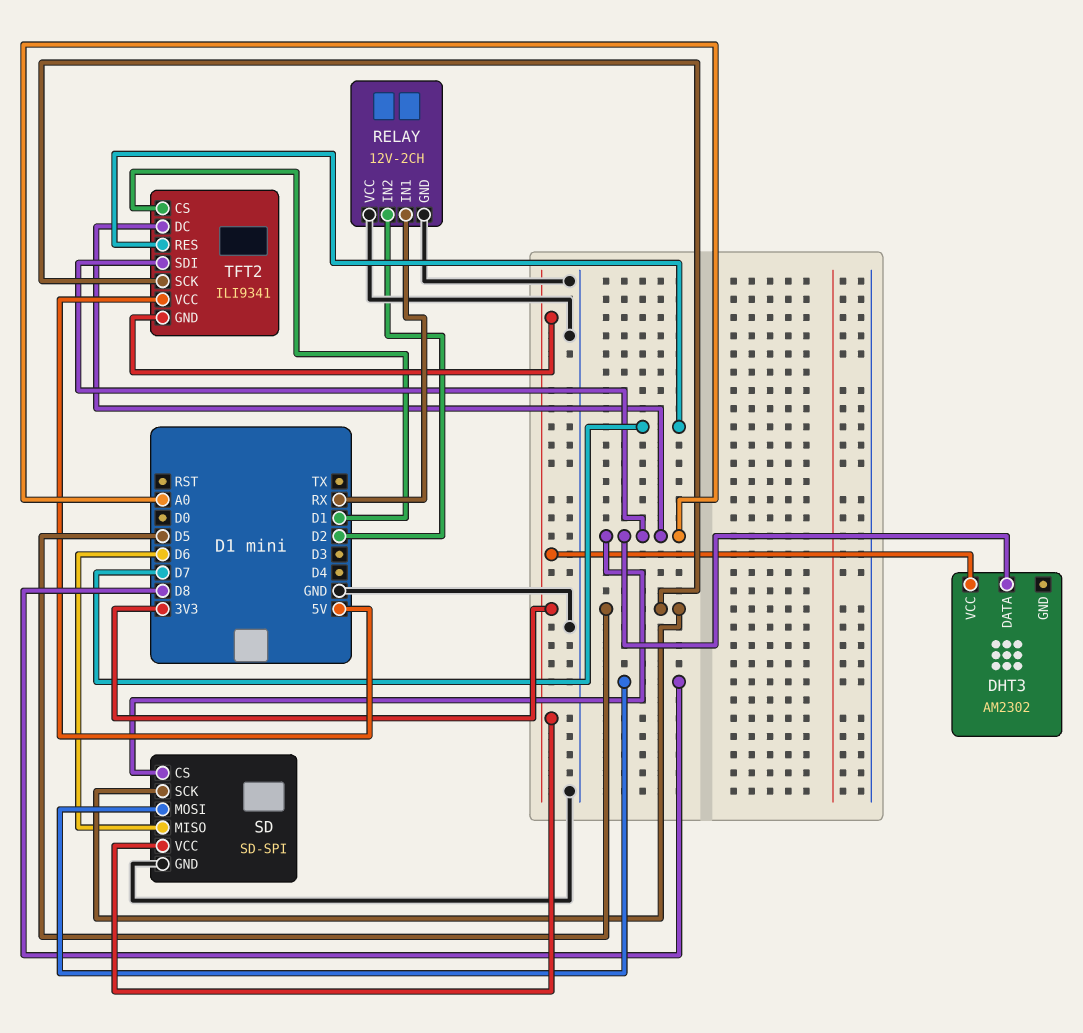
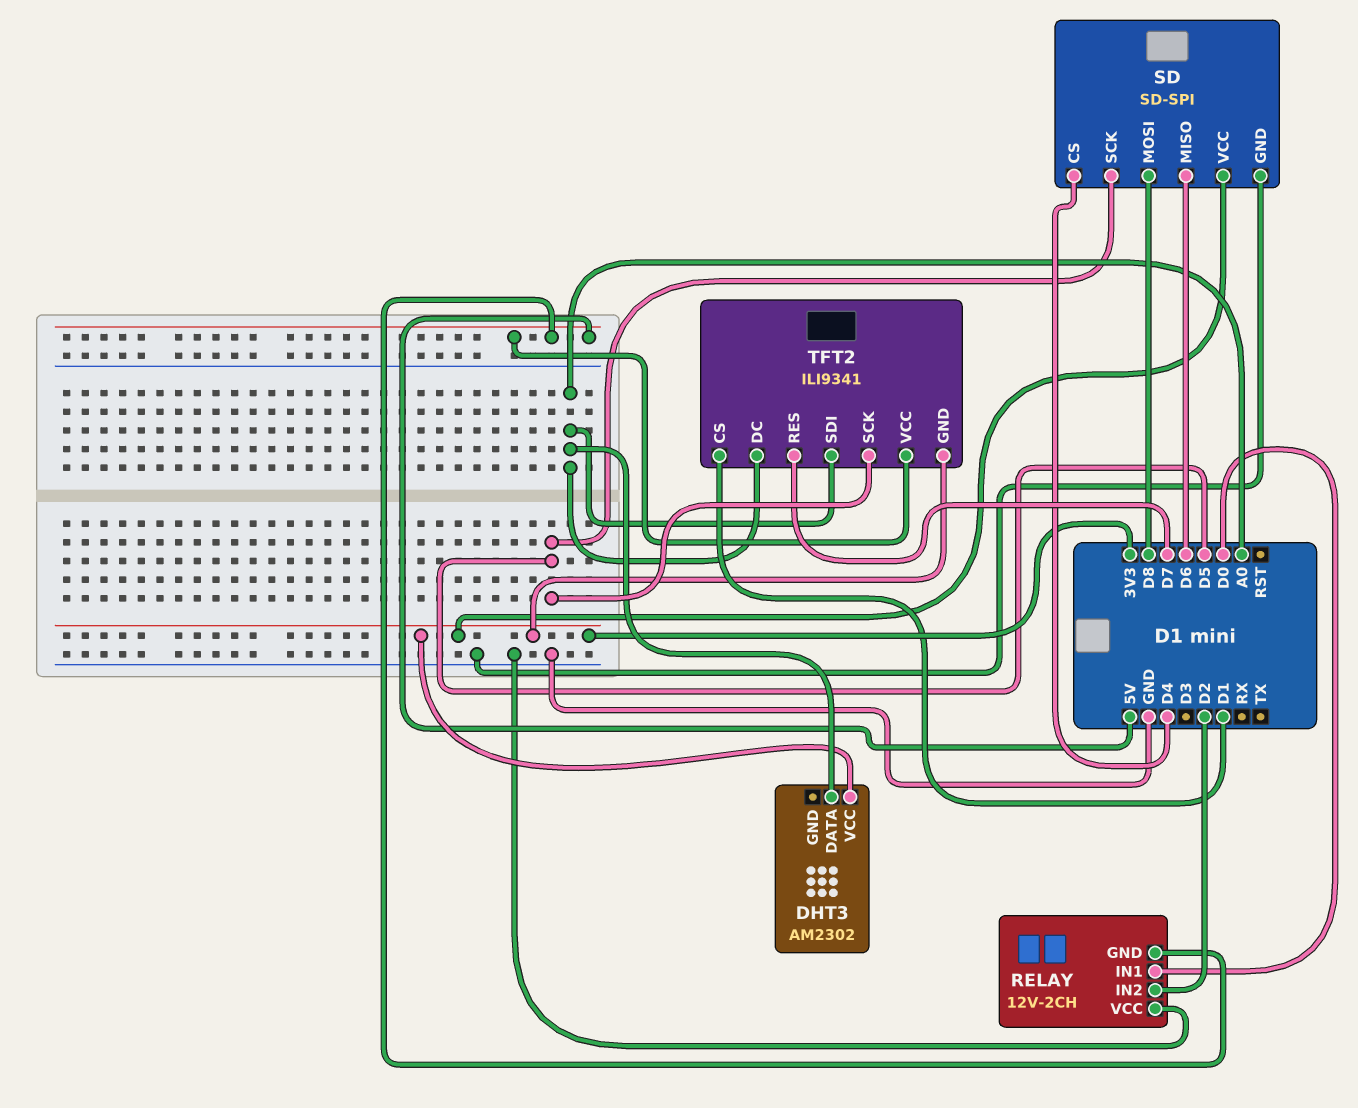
RELAY pin GND: GND -> 5V
RELAY pin IN1: RX -> D0
SD pin CS: A0 -> D4

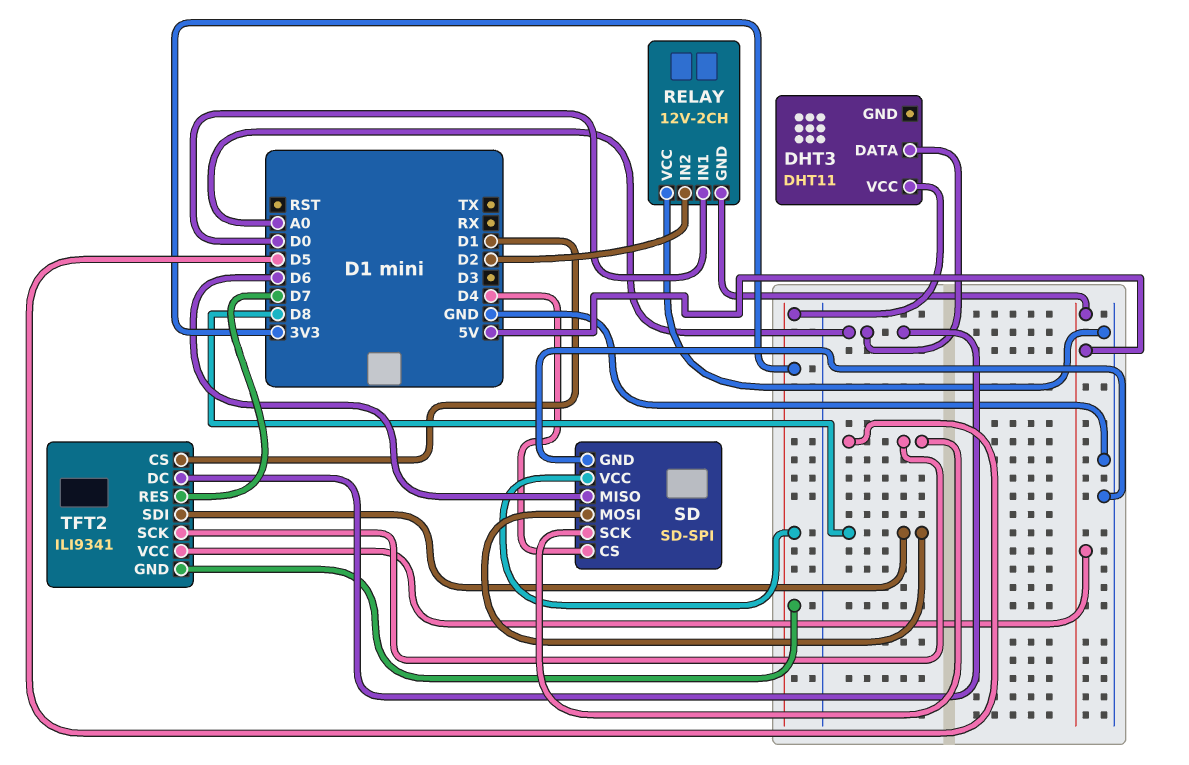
DHT3: AM2302 -> DHT11
TFT2 pin SDI: A0 -> D8

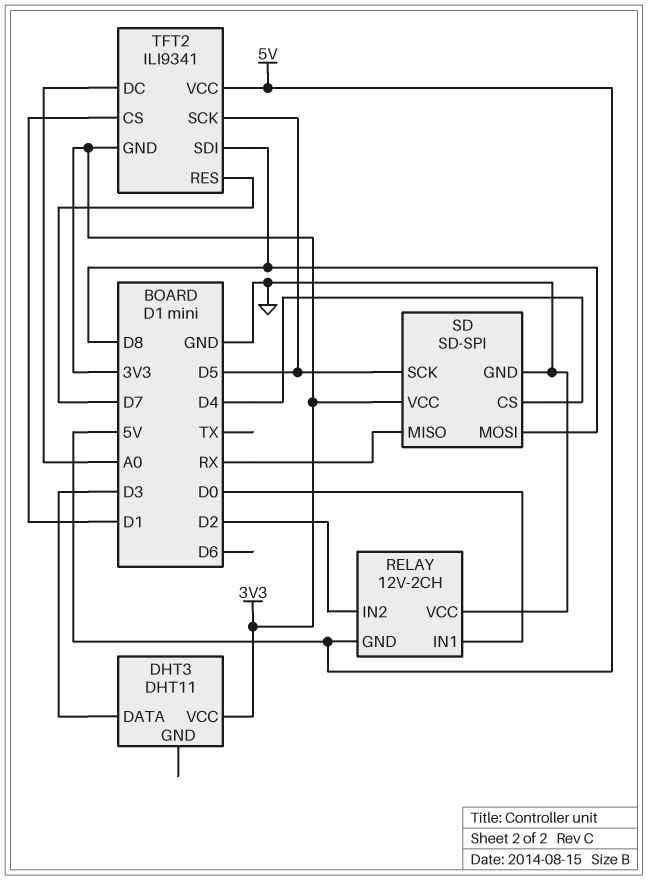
DHT3 pin DATA: A0 -> D3
SD pin MISO: D6 -> RX

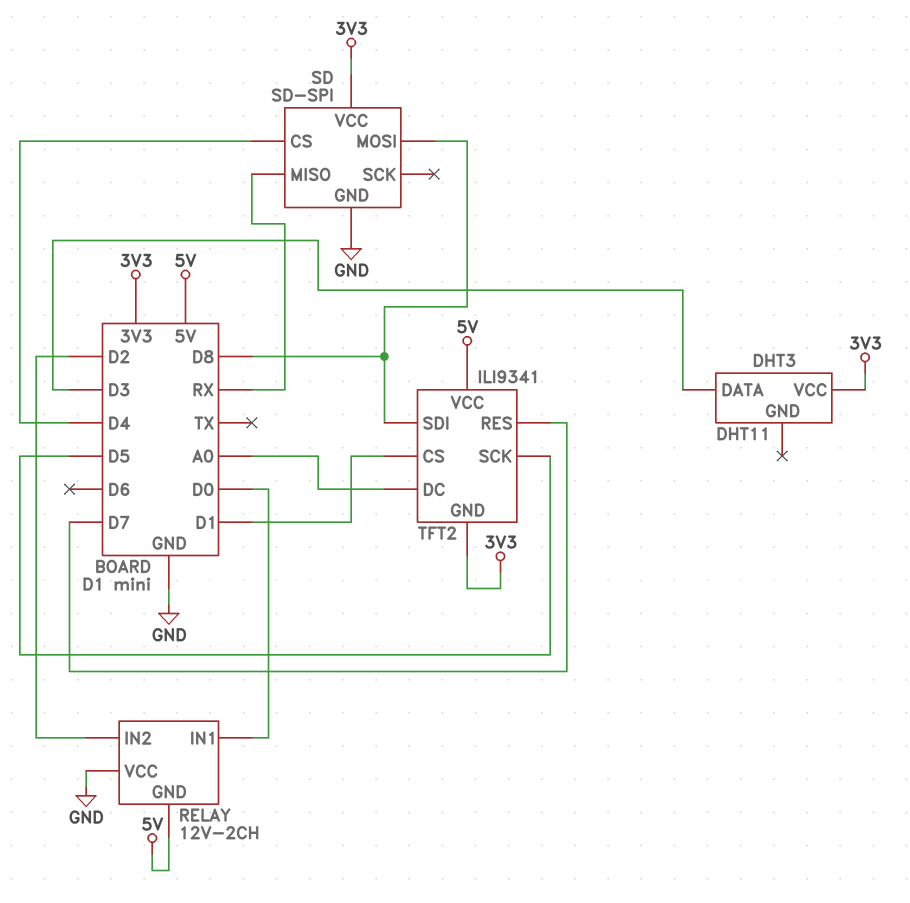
SD pin SCK: D5 -> none

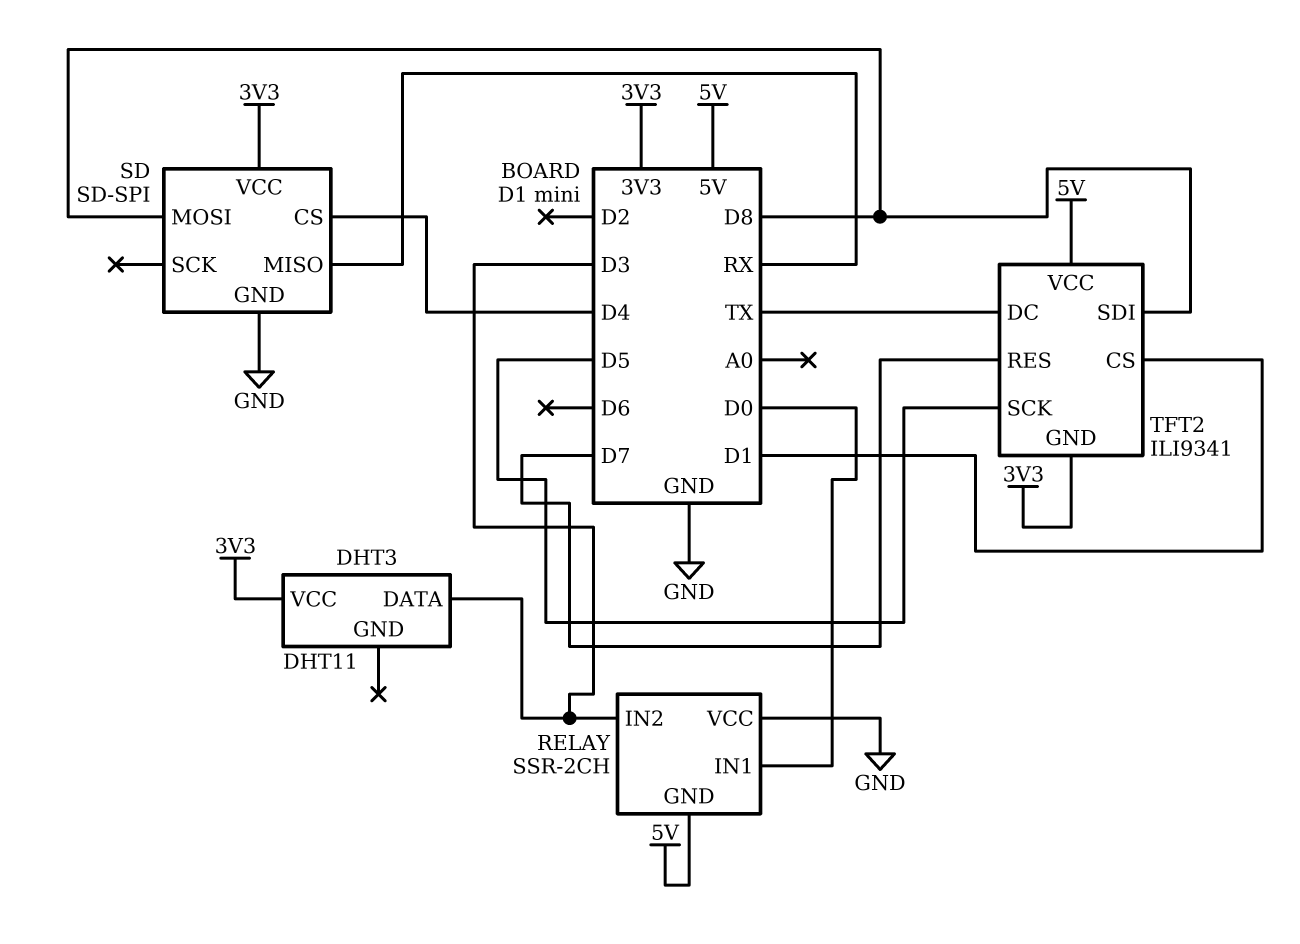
RELAY: 12V-2CH -> SSR-2CH
RELAY pin IN2: D2 -> D3
TFT2 pin DC: A0 -> TX

